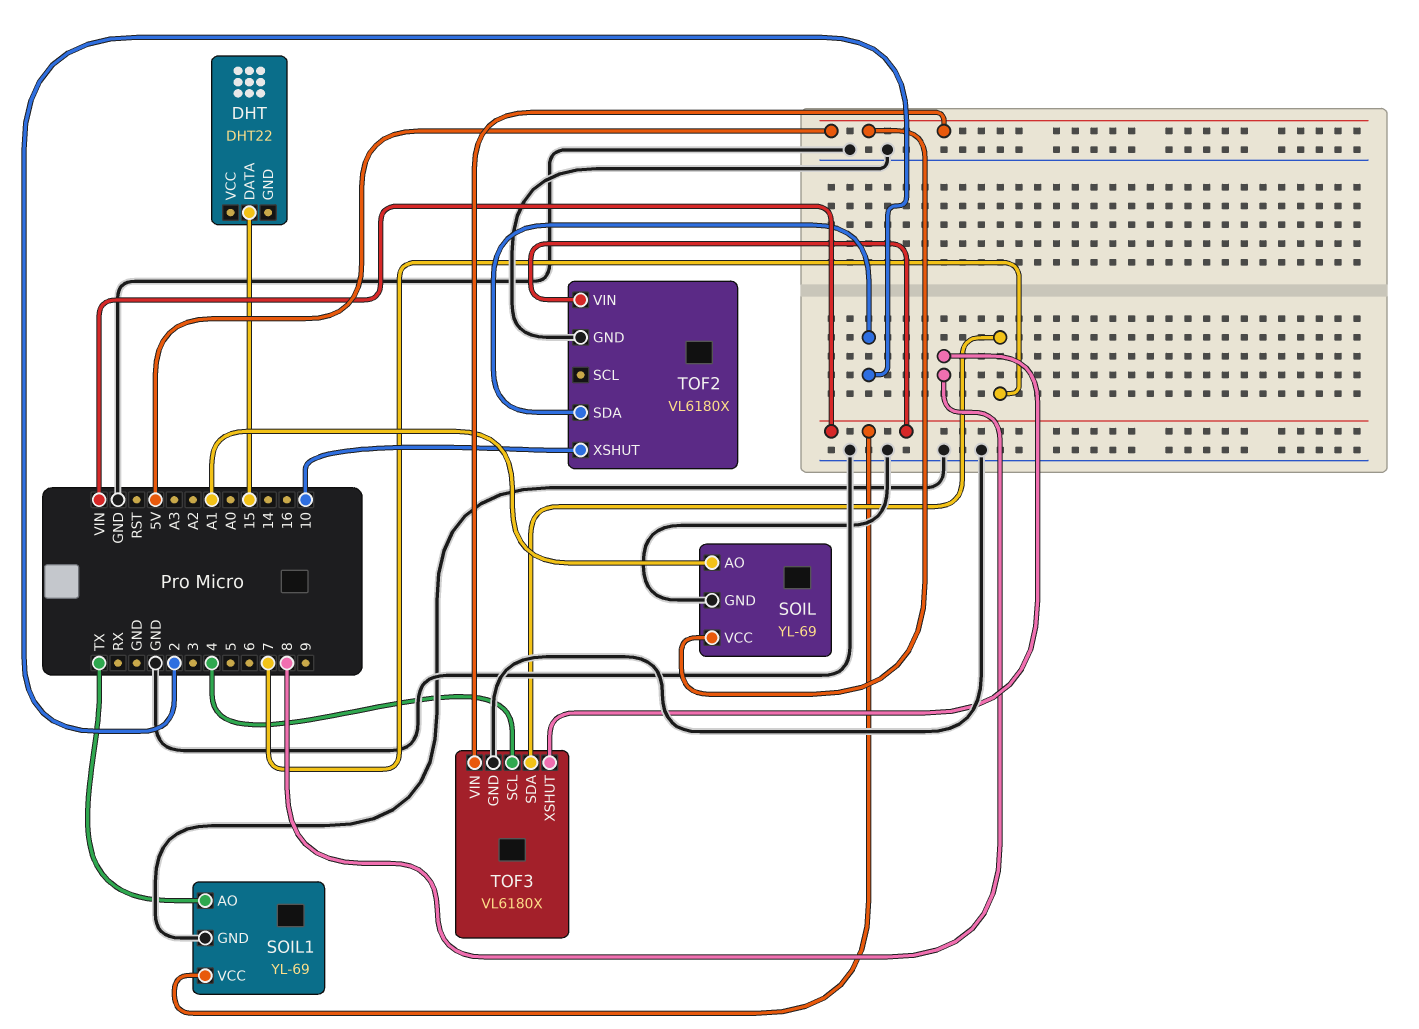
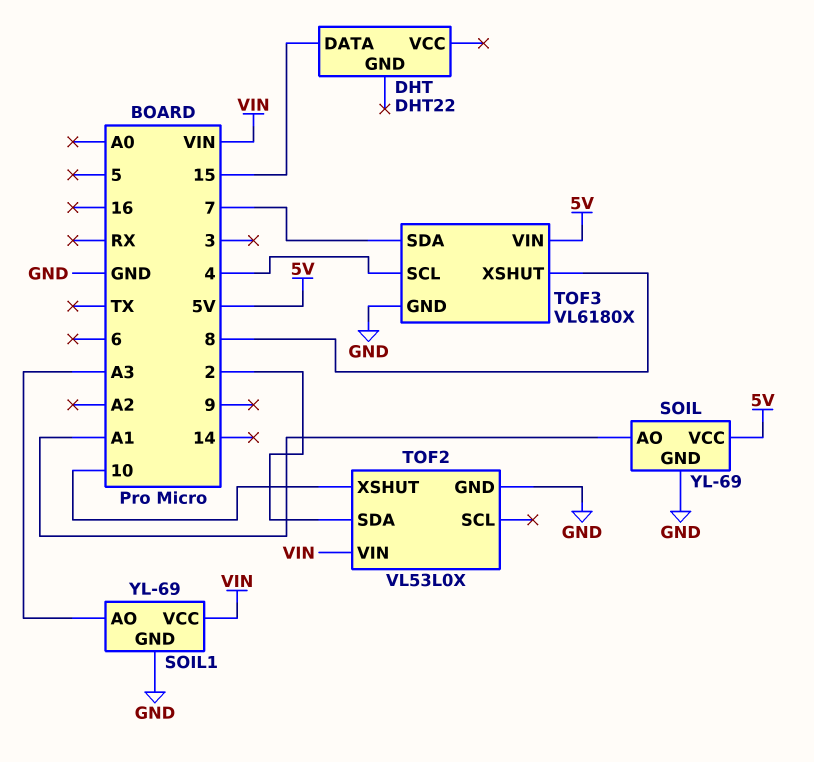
SOIL1 pin AO: TX -> A3
TOF2: VL6180X -> VL53L0X

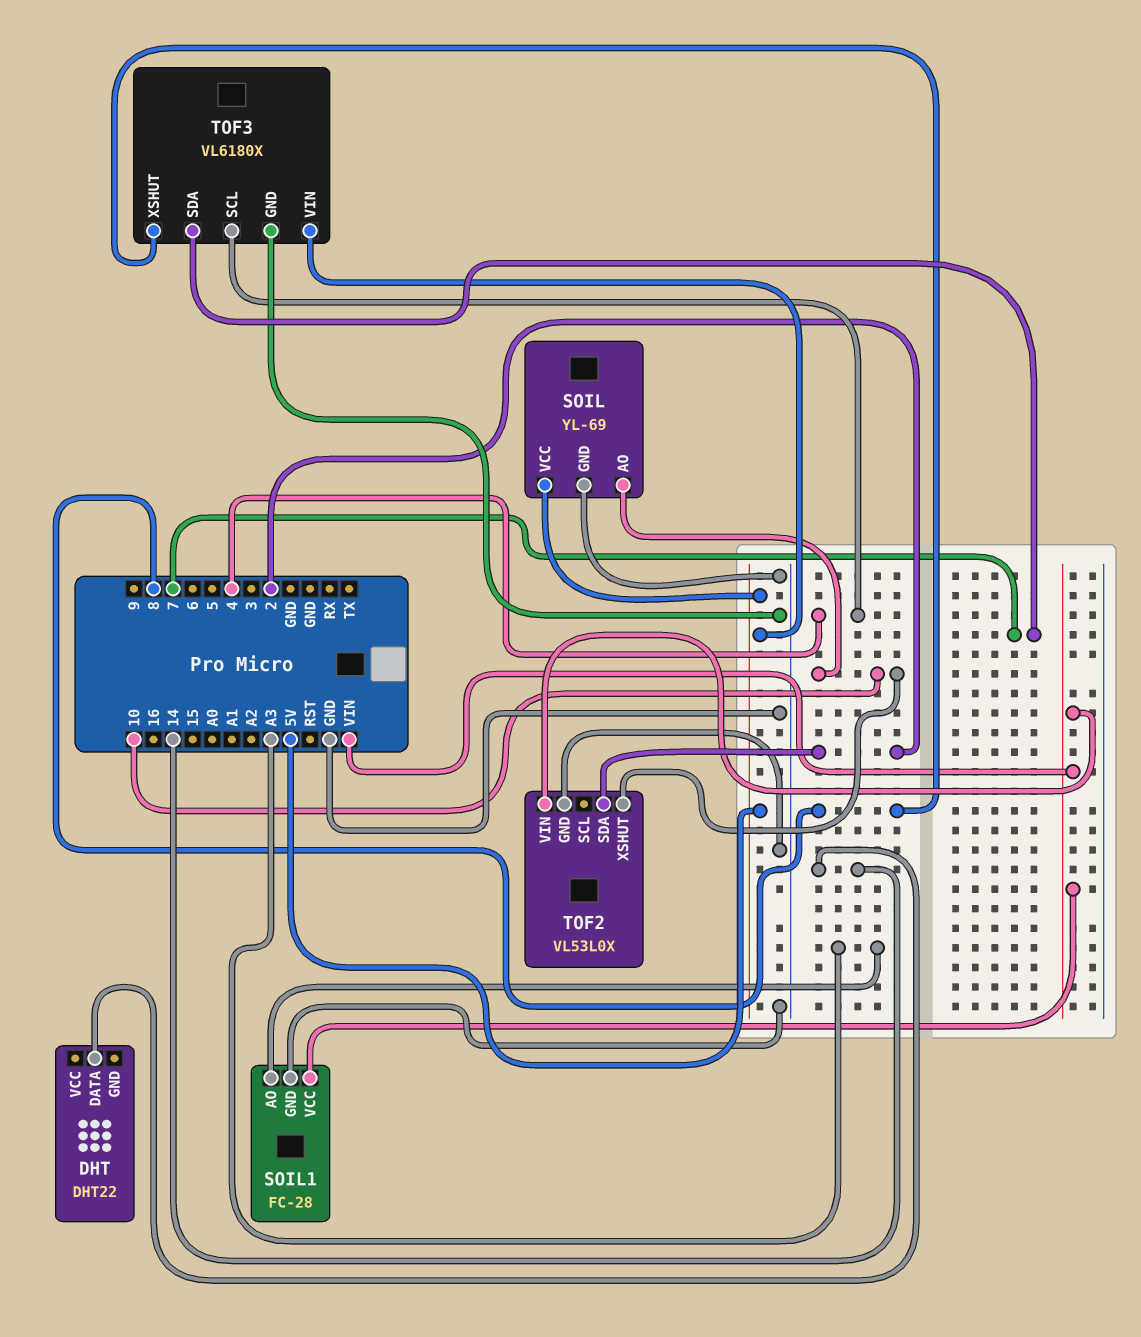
DHT pin DATA: 15 -> 14
SOIL pin AO: A1 -> 10
SOIL1: YL-69 -> FC-28

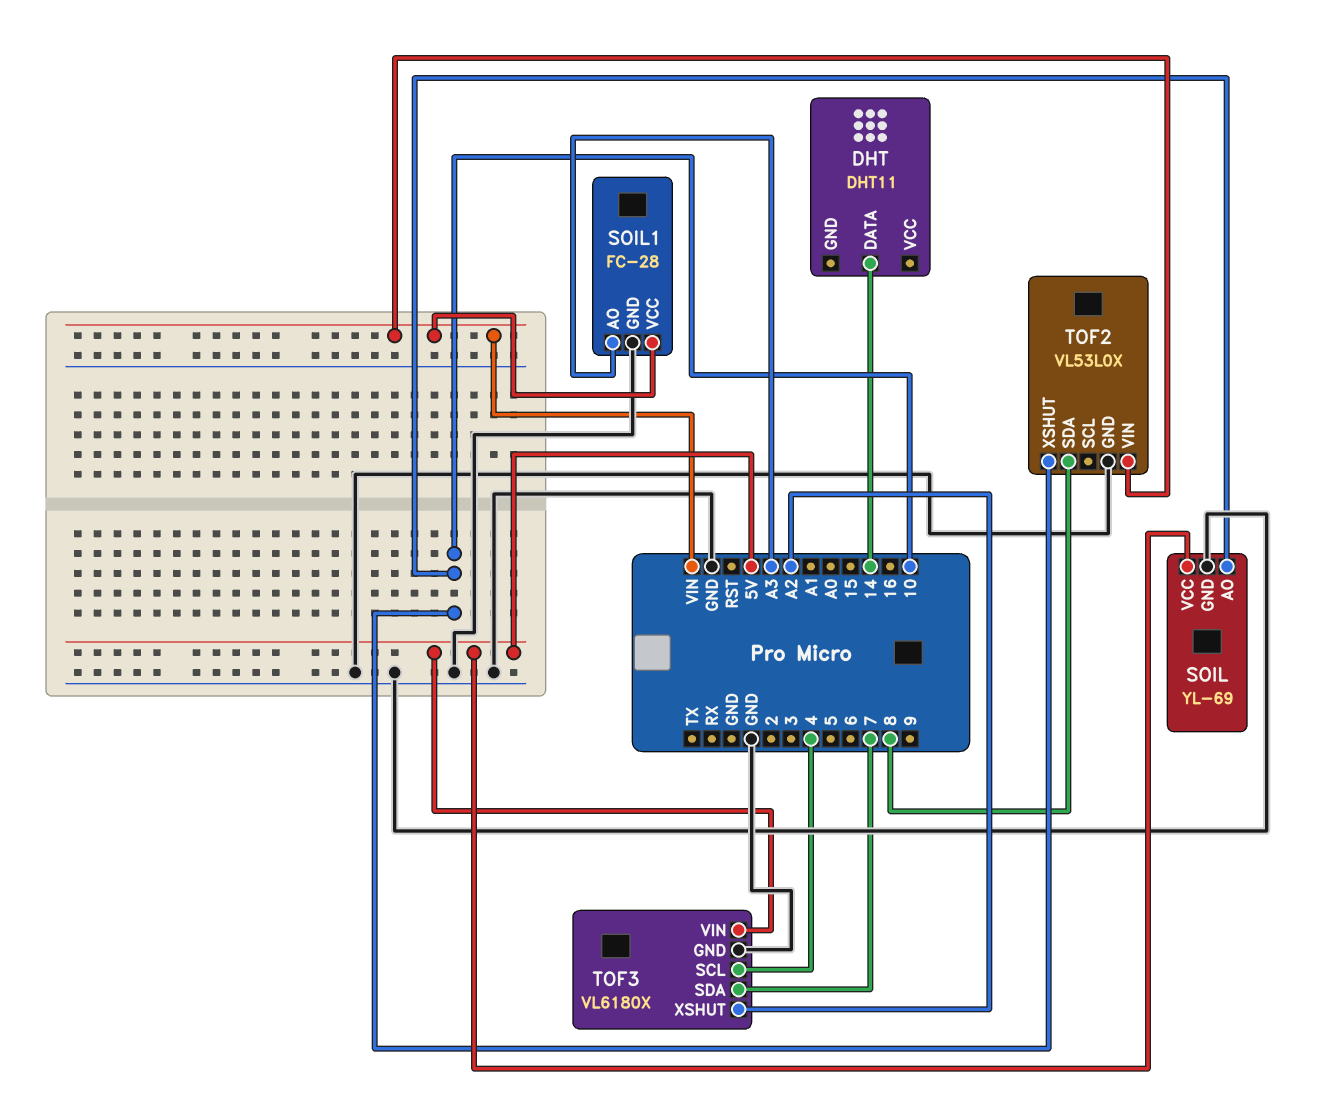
DHT: DHT22 -> DHT11
TOF2 pin SDA: 2 -> 8
TOF3 pin XSHUT: 8 -> A2

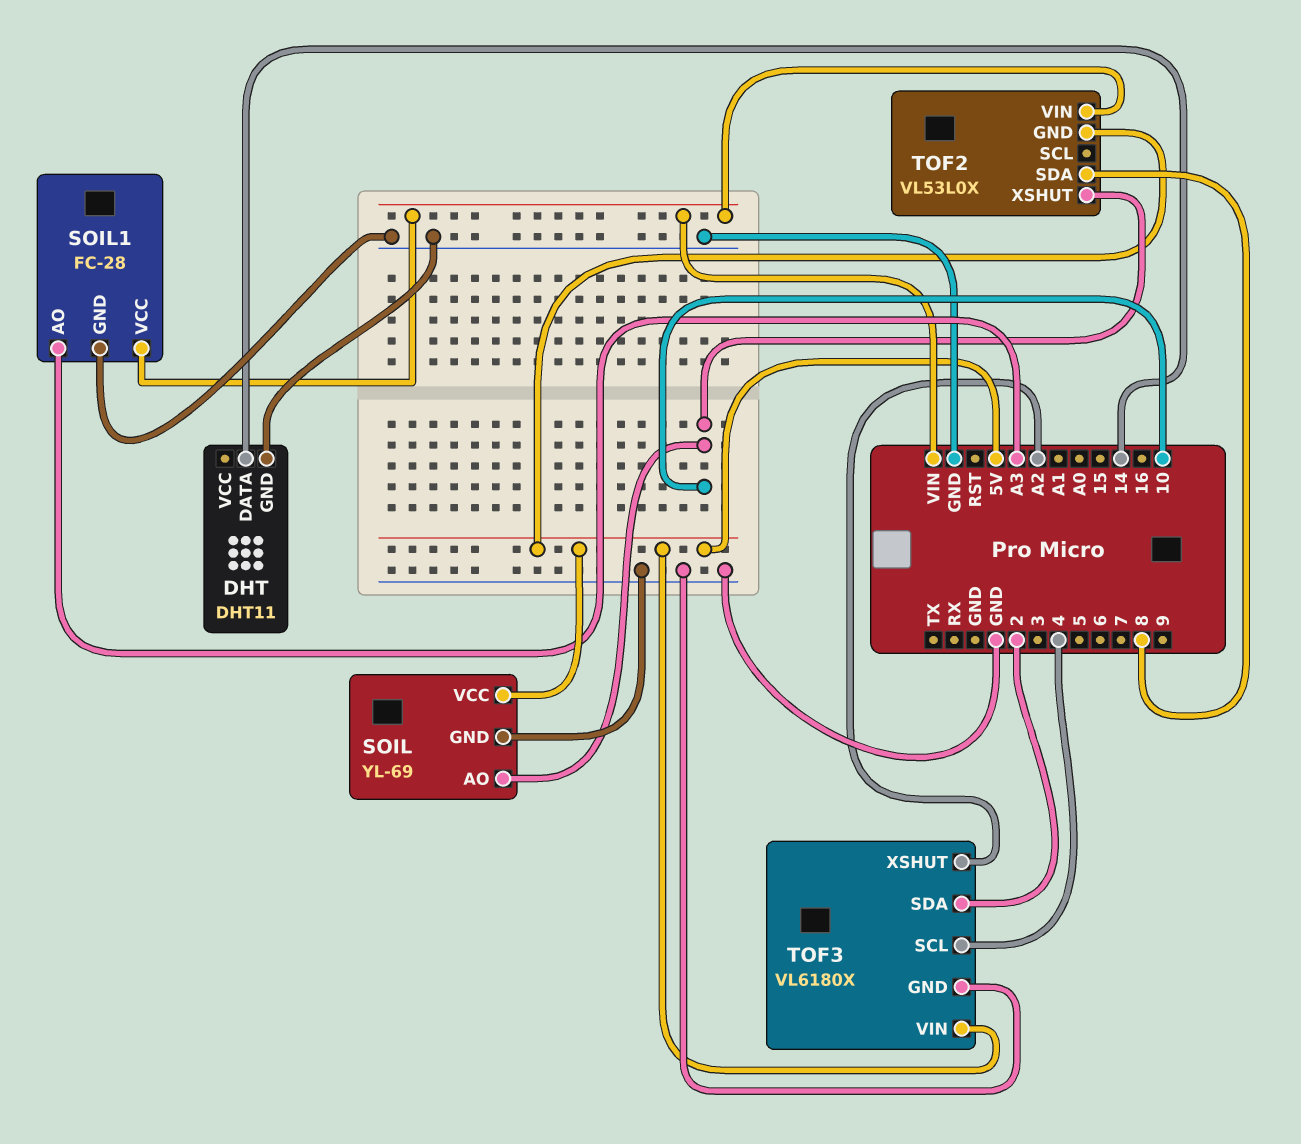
DHT pin GND: none -> GND
TOF2 pin GND: GND -> 5V
TOF3 pin SDA: 7 -> 2

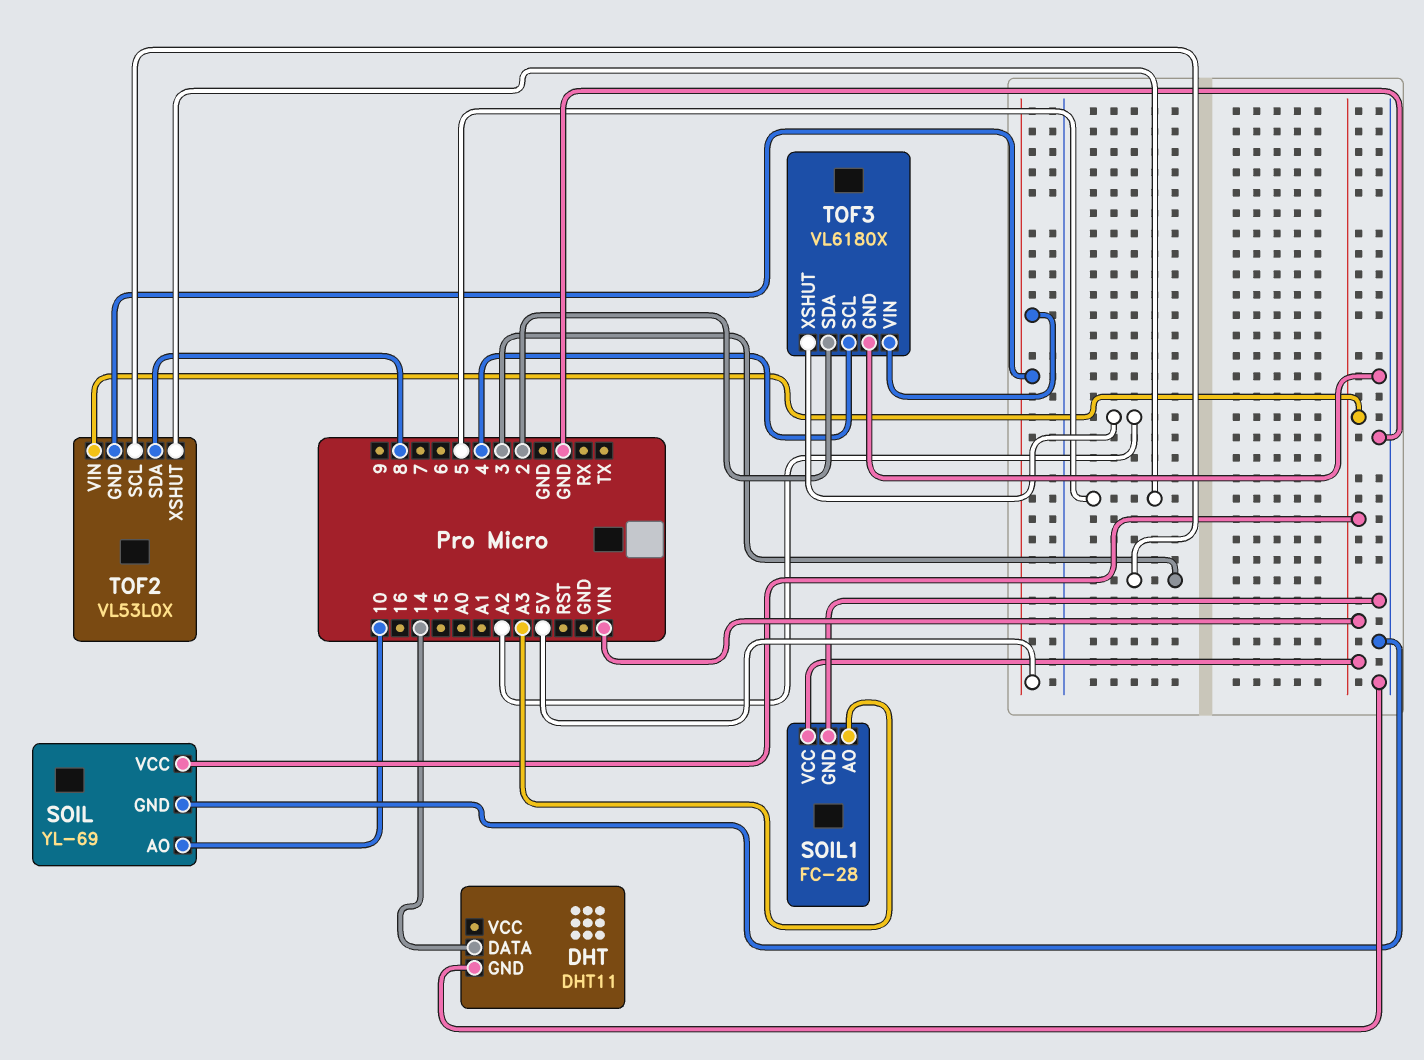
SOIL pin VCC: 5V -> VIN
TOF2 pin SCL: none -> 3
TOF2 pin XSHUT: 10 -> 5

